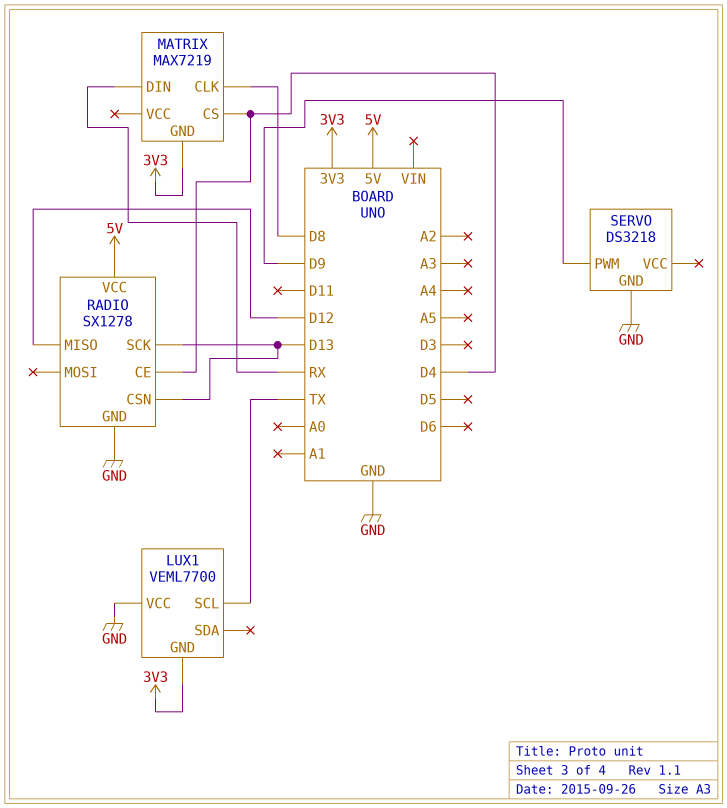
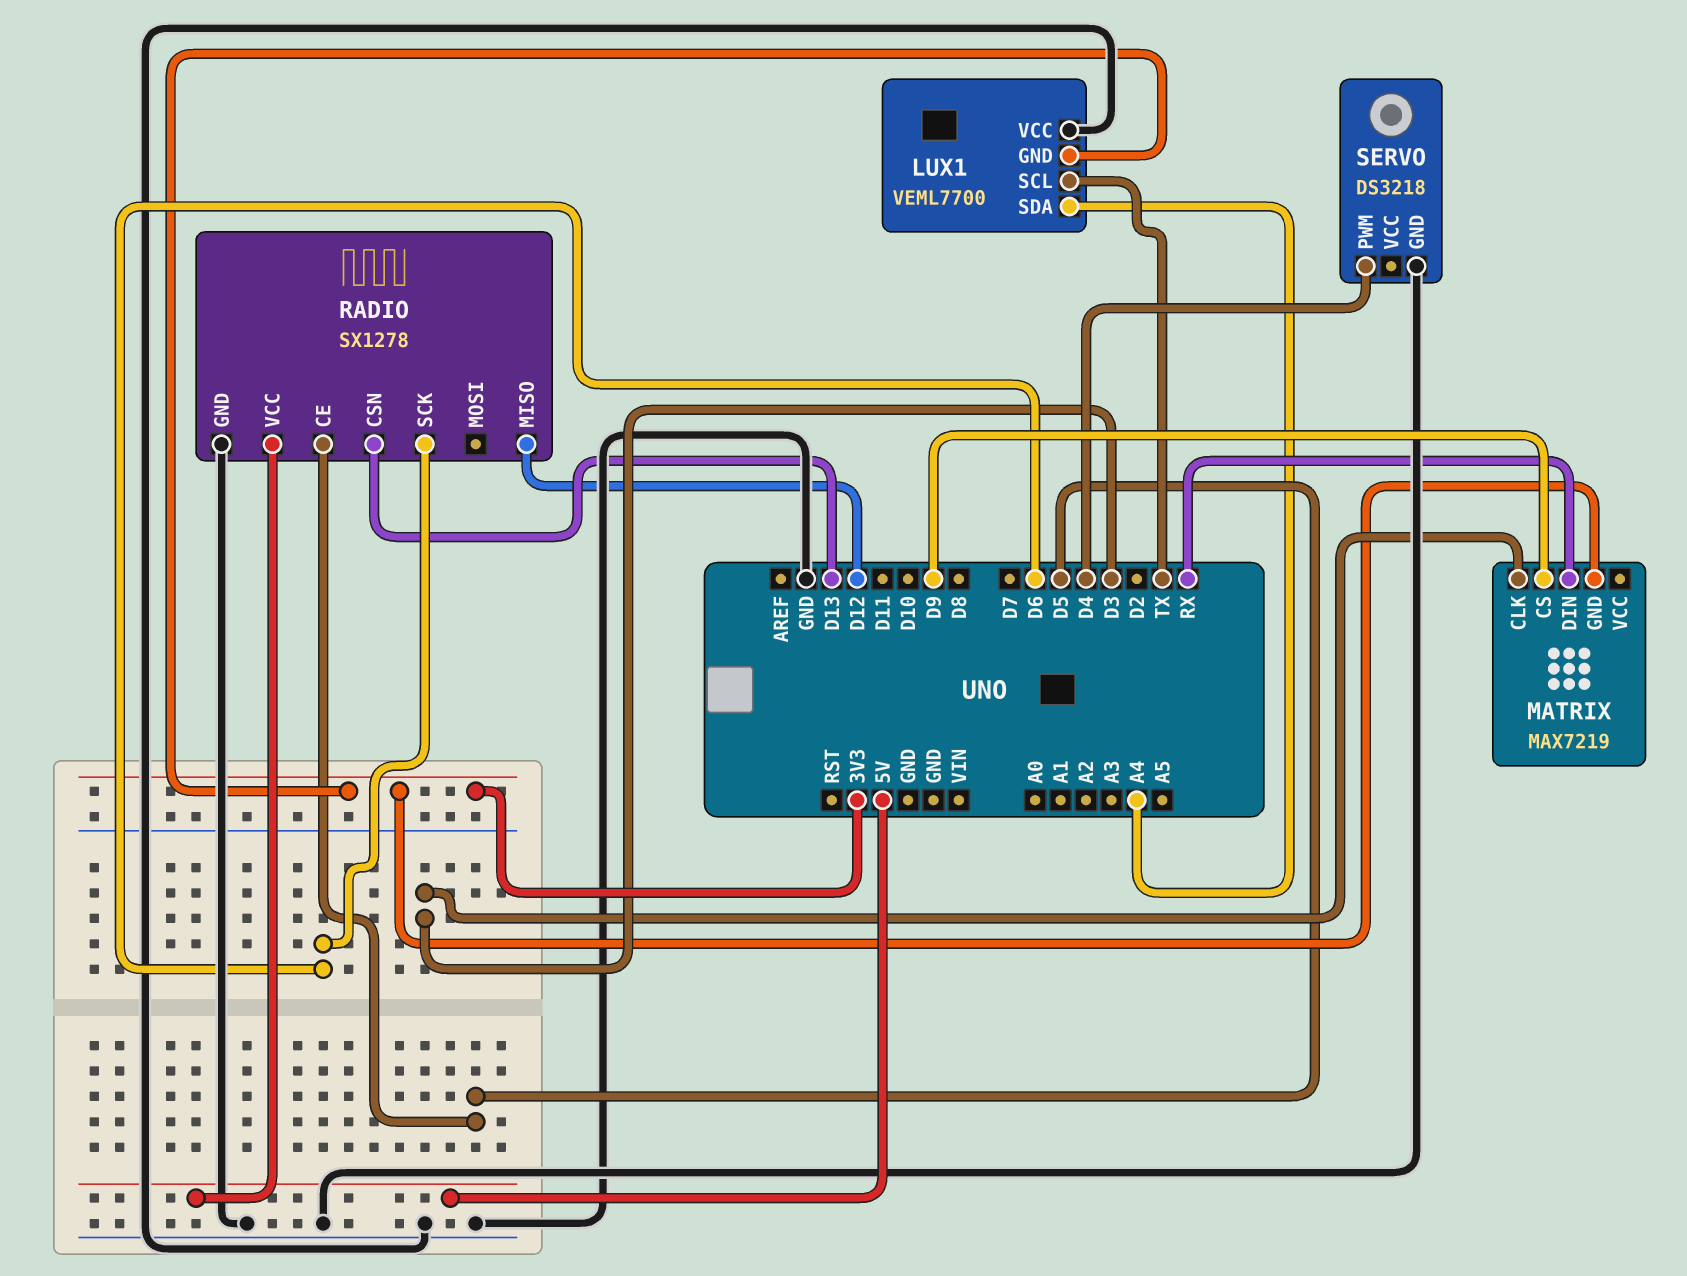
LUX1 pin SDA: none -> A4
MATRIX pin CLK: D8 -> D3
MATRIX pin CS: D4 -> D9
RADIO pin CE: D4 -> D5
RADIO pin SCK: D13 -> D6
SERVO pin PWM: D9 -> D4

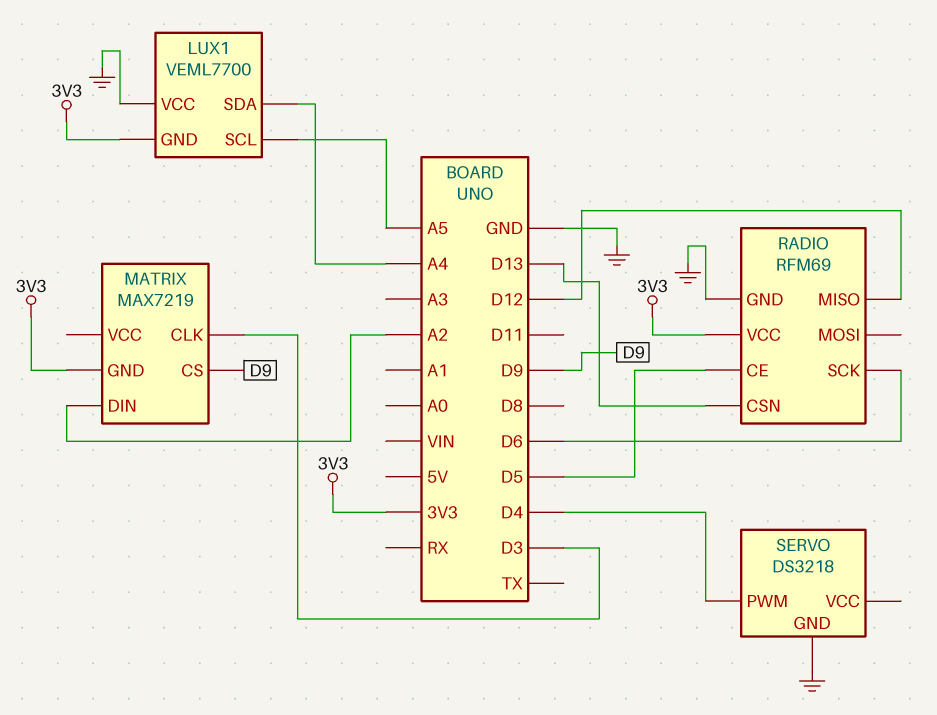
LUX1 pin SCL: TX -> A5
MATRIX pin DIN: RX -> A2
RADIO: SX1278 -> RFM69
RADIO pin VCC: 5V -> 3V3

